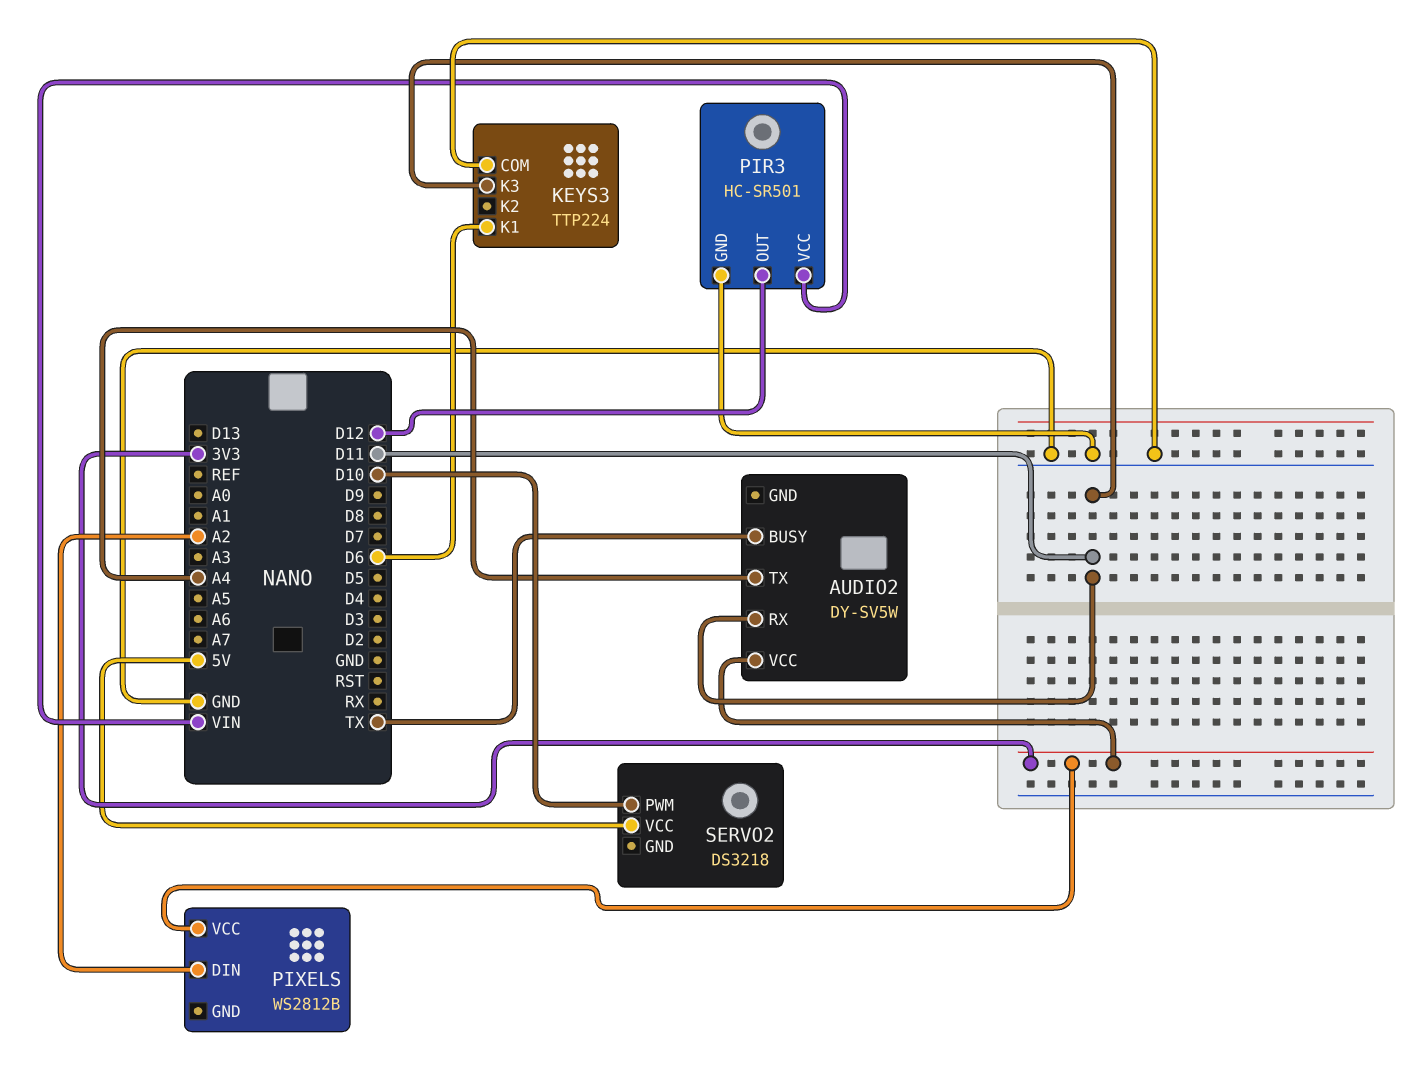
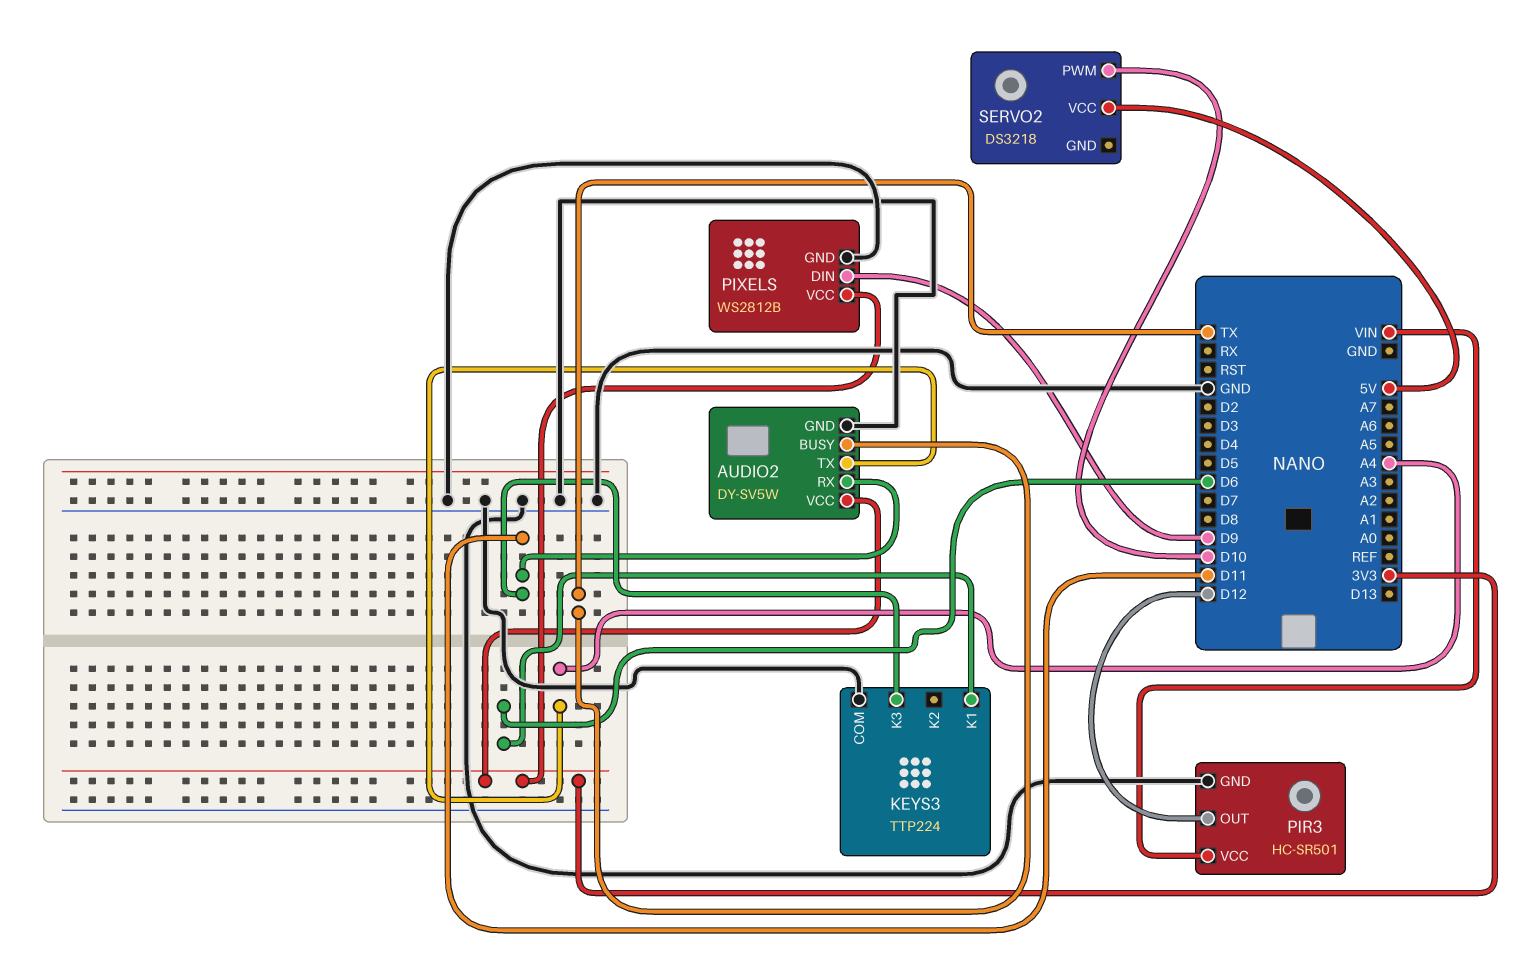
AUDIO2 pin GND: none -> GND
PIXELS pin DIN: A2 -> D9
PIXELS pin GND: none -> GND

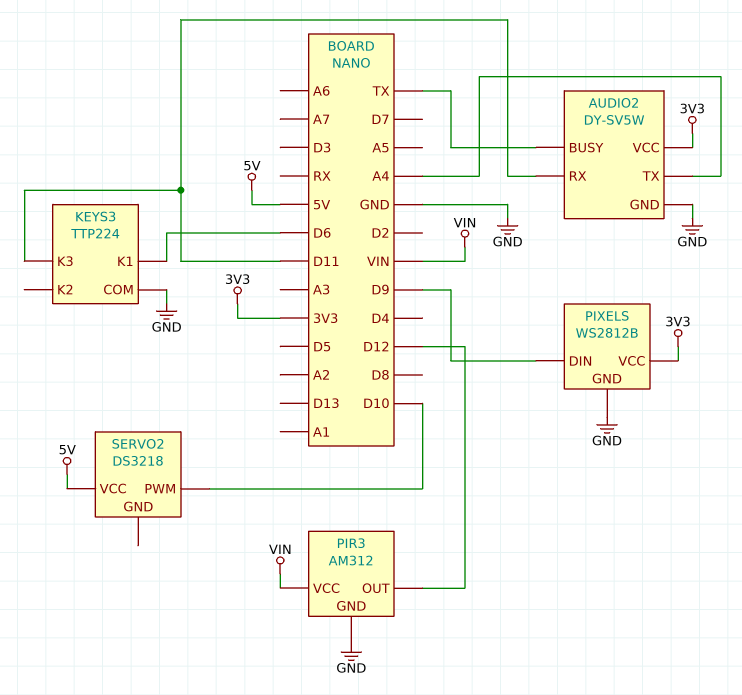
PIR3: HC-SR501 -> AM312

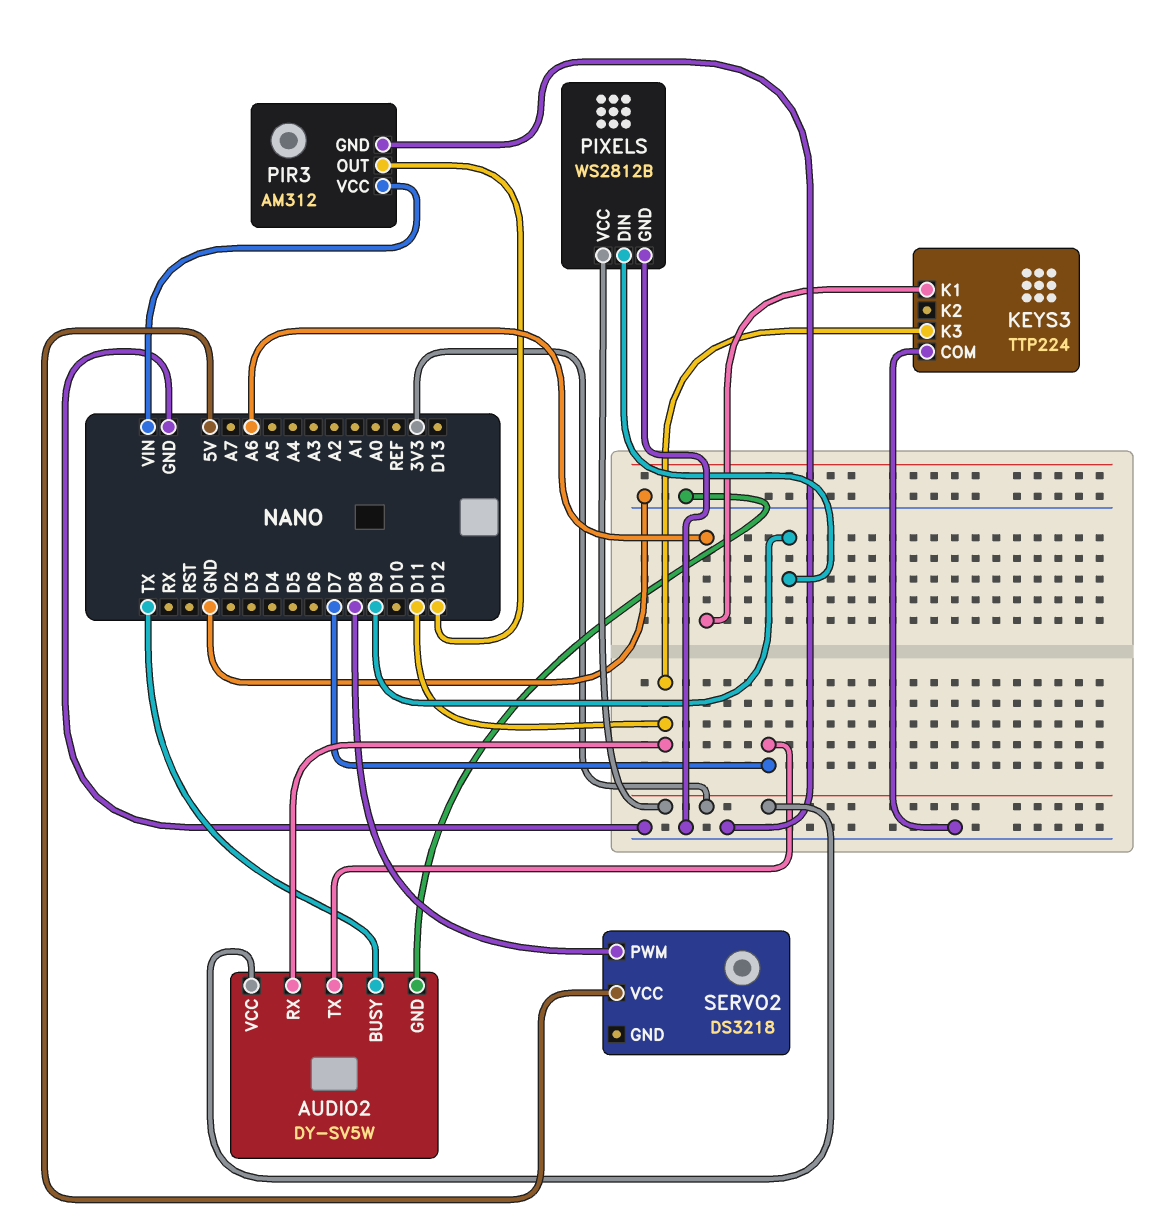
AUDIO2 pin TX: A4 -> D7
KEYS3 pin K1: D6 -> A6
SERVO2 pin PWM: D10 -> D8

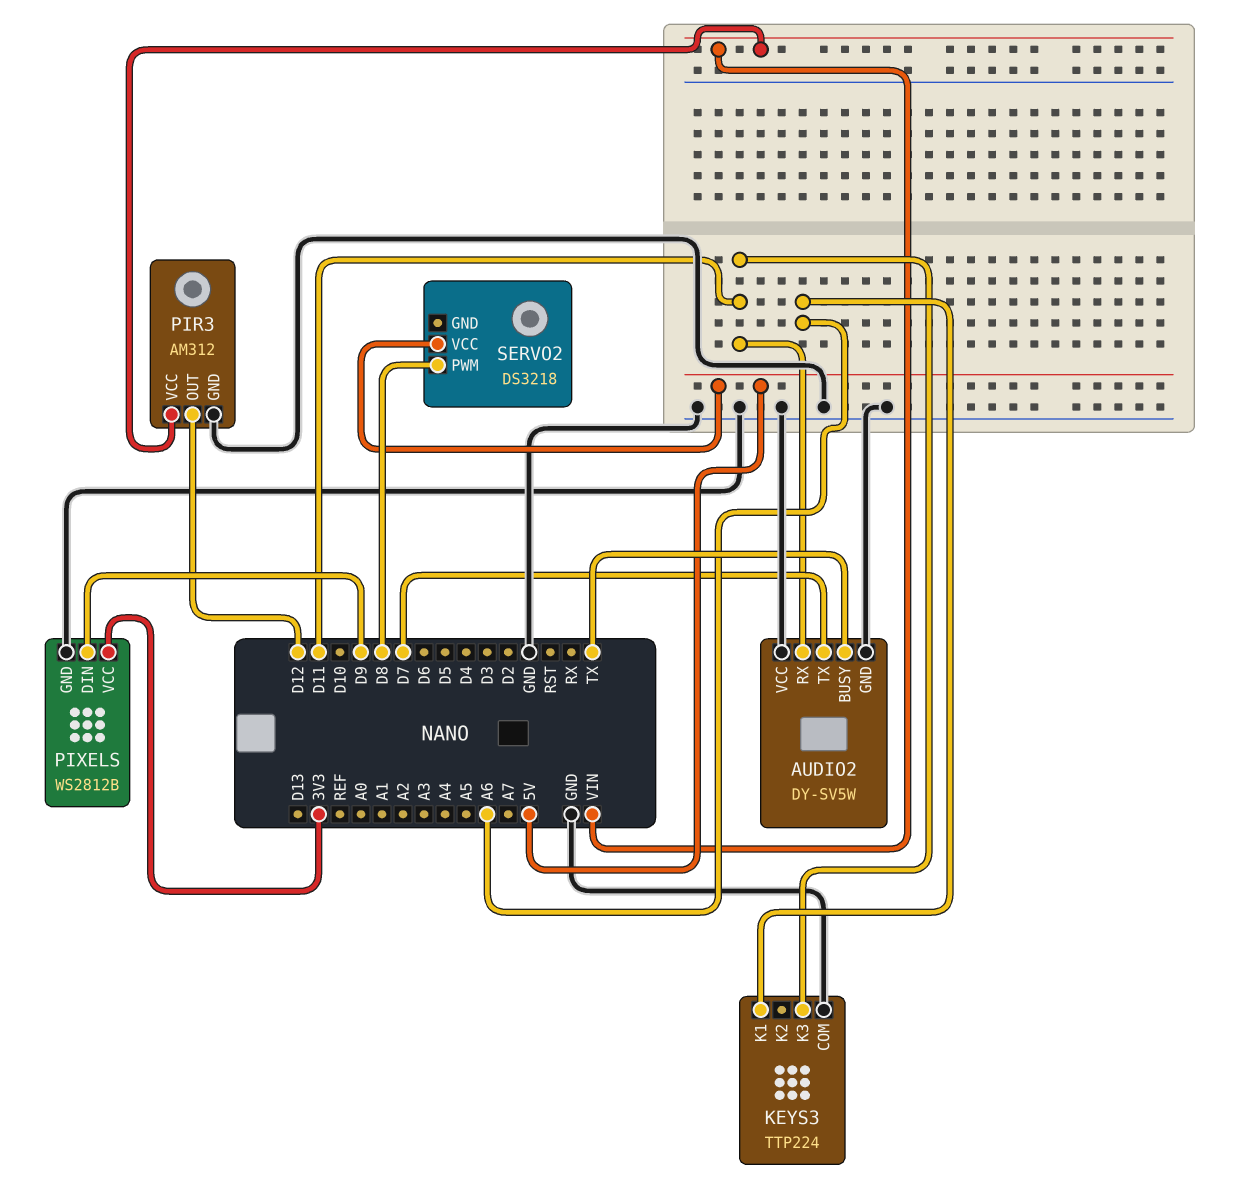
AUDIO2 pin VCC: 3V3 -> GND

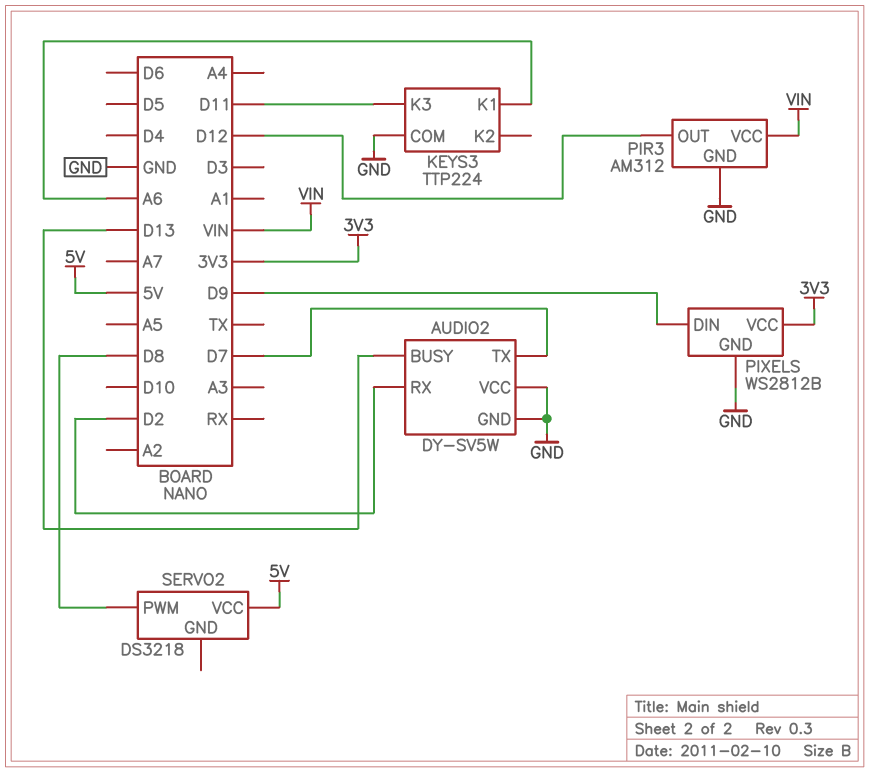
AUDIO2 pin BUSY: TX -> D13
AUDIO2 pin RX: D11 -> D2

